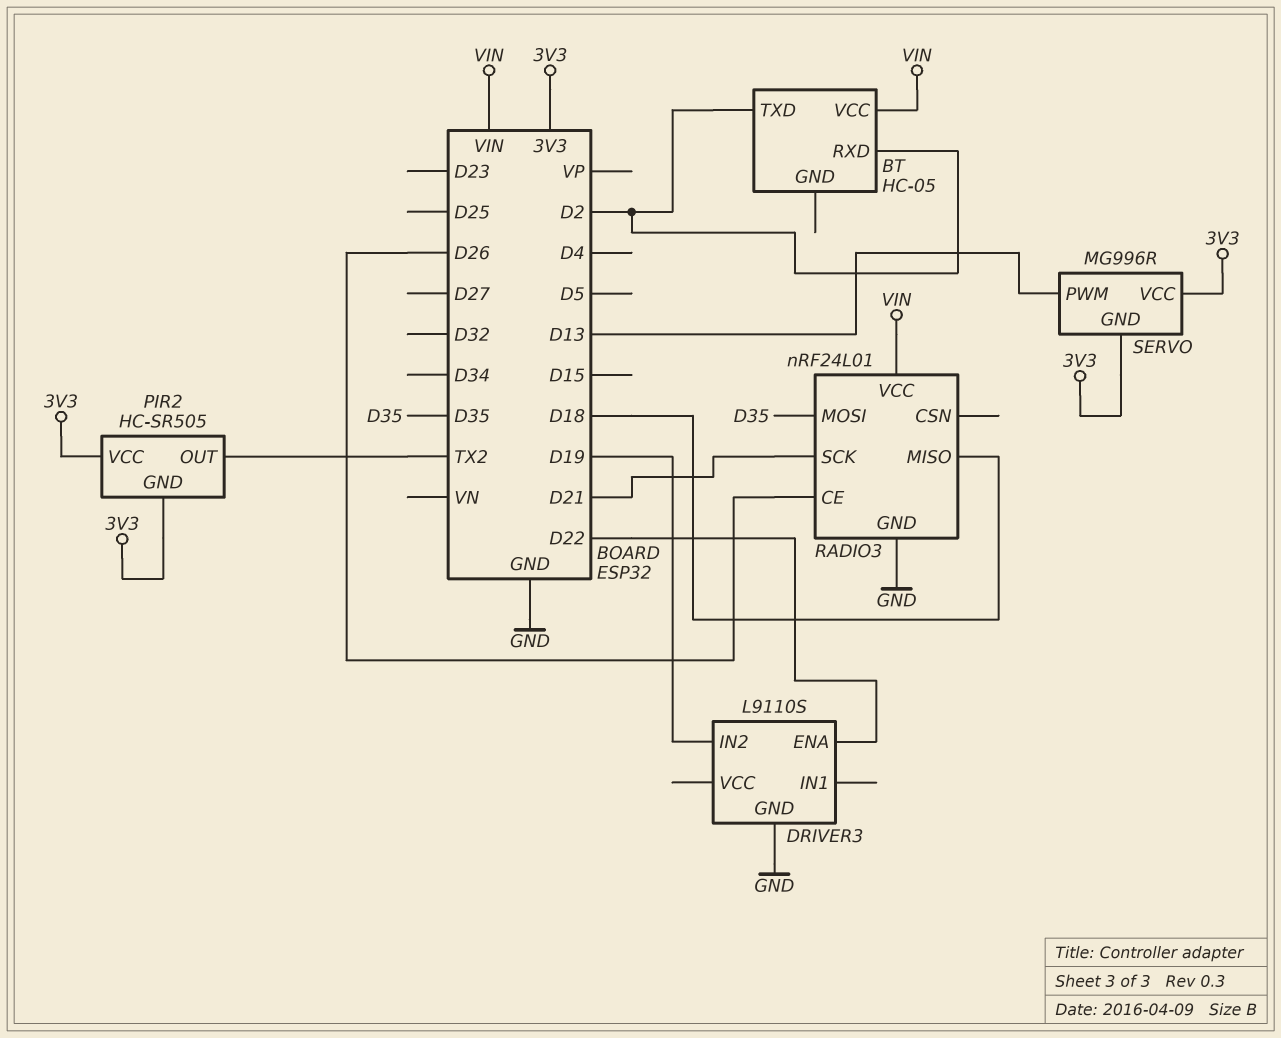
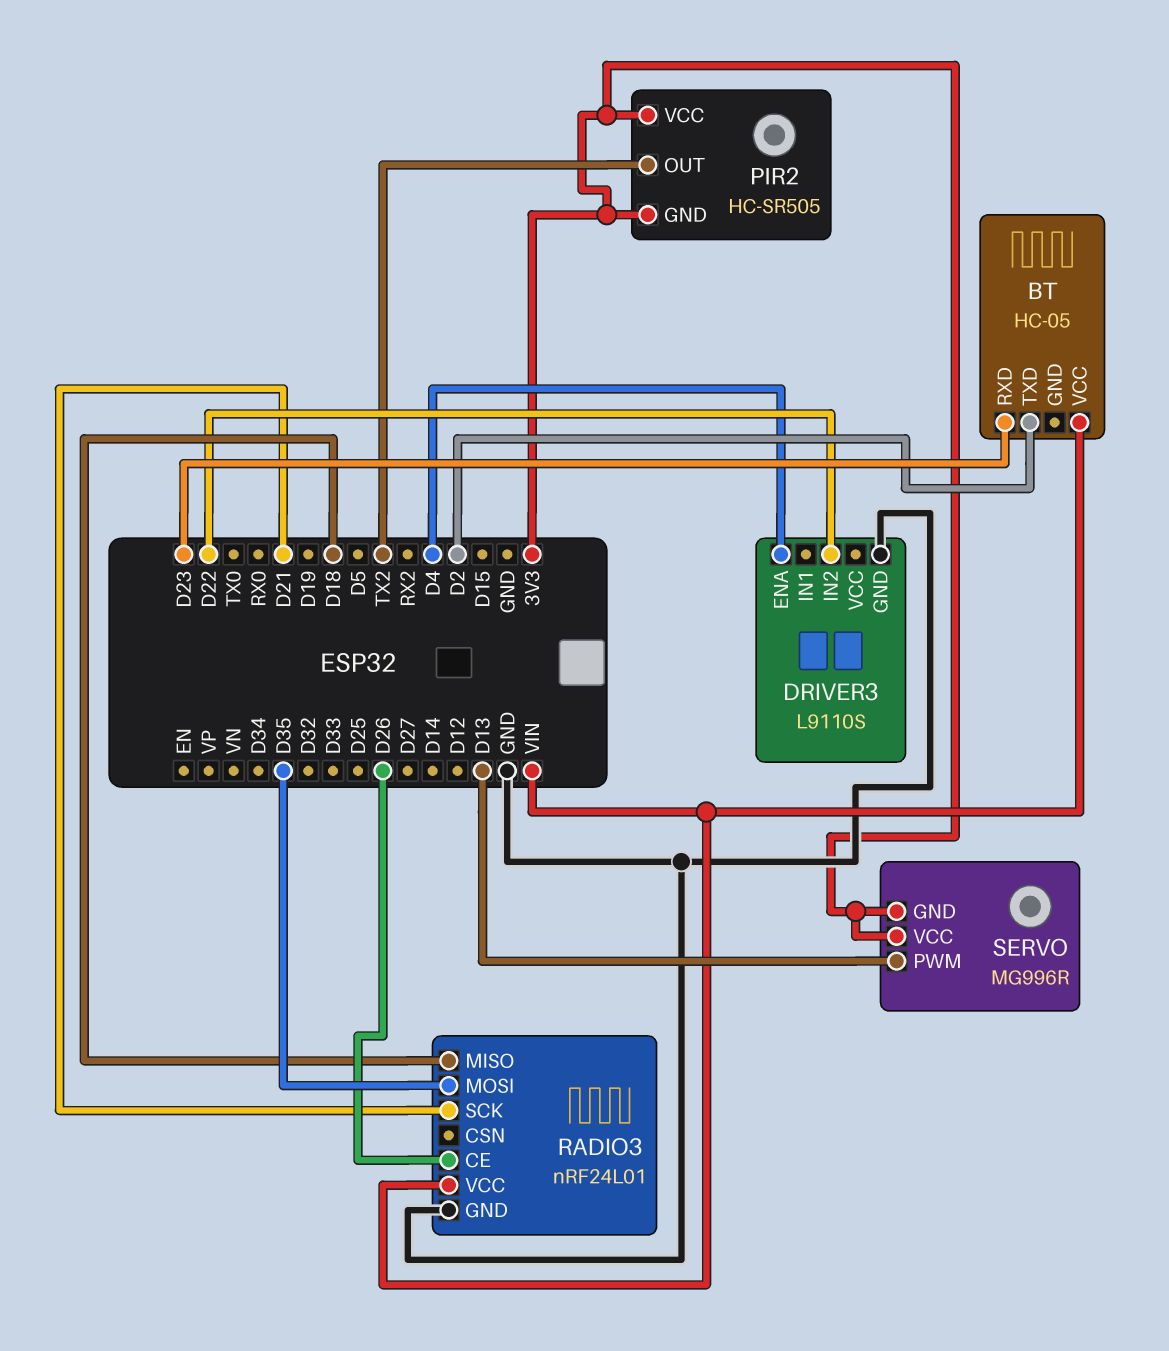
BT pin RXD: D2 -> D23
DRIVER3 pin ENA: D22 -> D4
DRIVER3 pin IN2: D19 -> D22

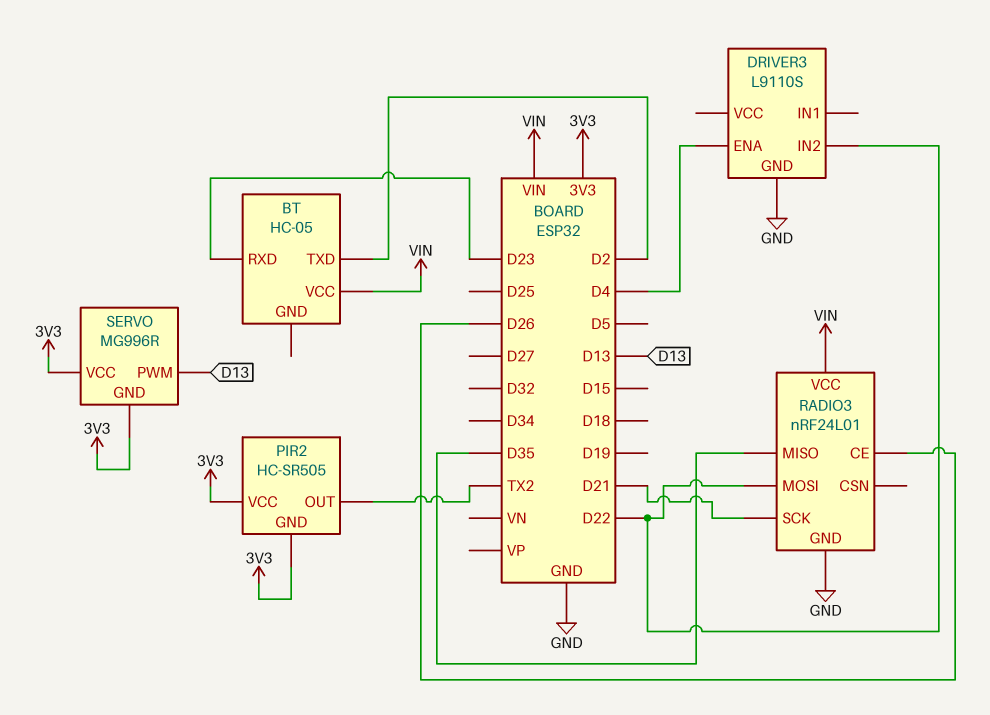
RADIO3 pin MISO: D18 -> D35
RADIO3 pin MOSI: D35 -> D22

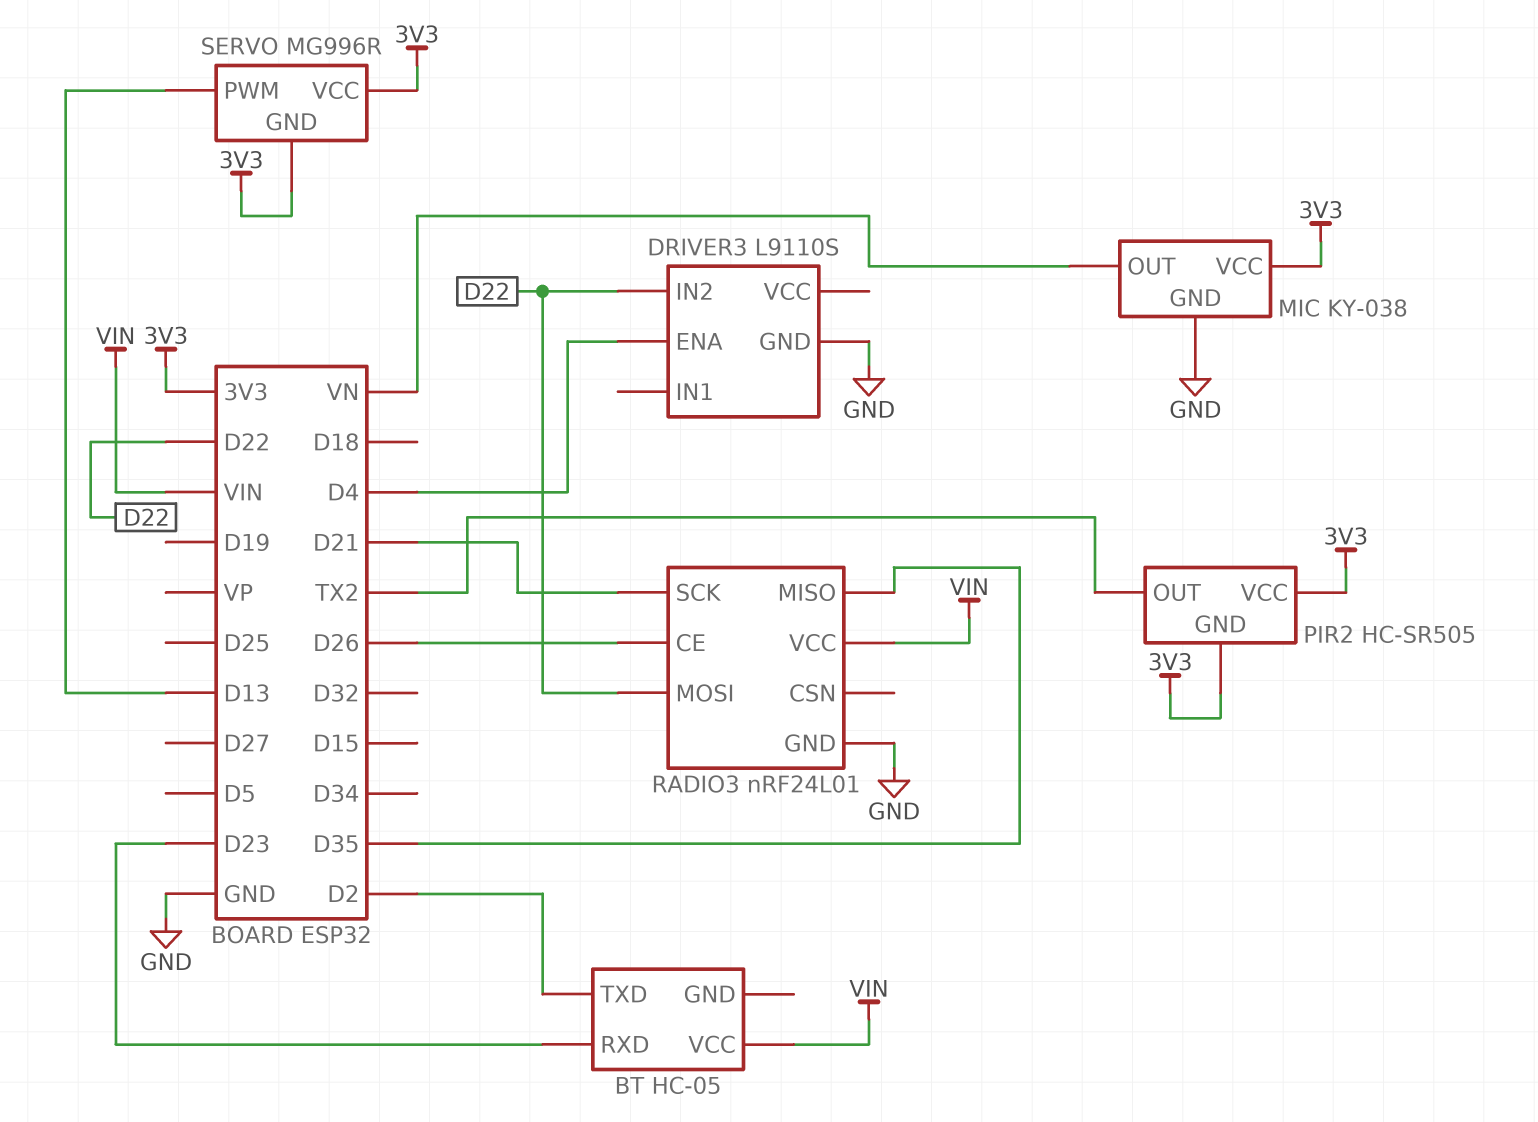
MIC: none -> KY-038
MIC pin GND: none -> GND
MIC pin OUT: none -> VN
MIC pin VCC: none -> 3V3

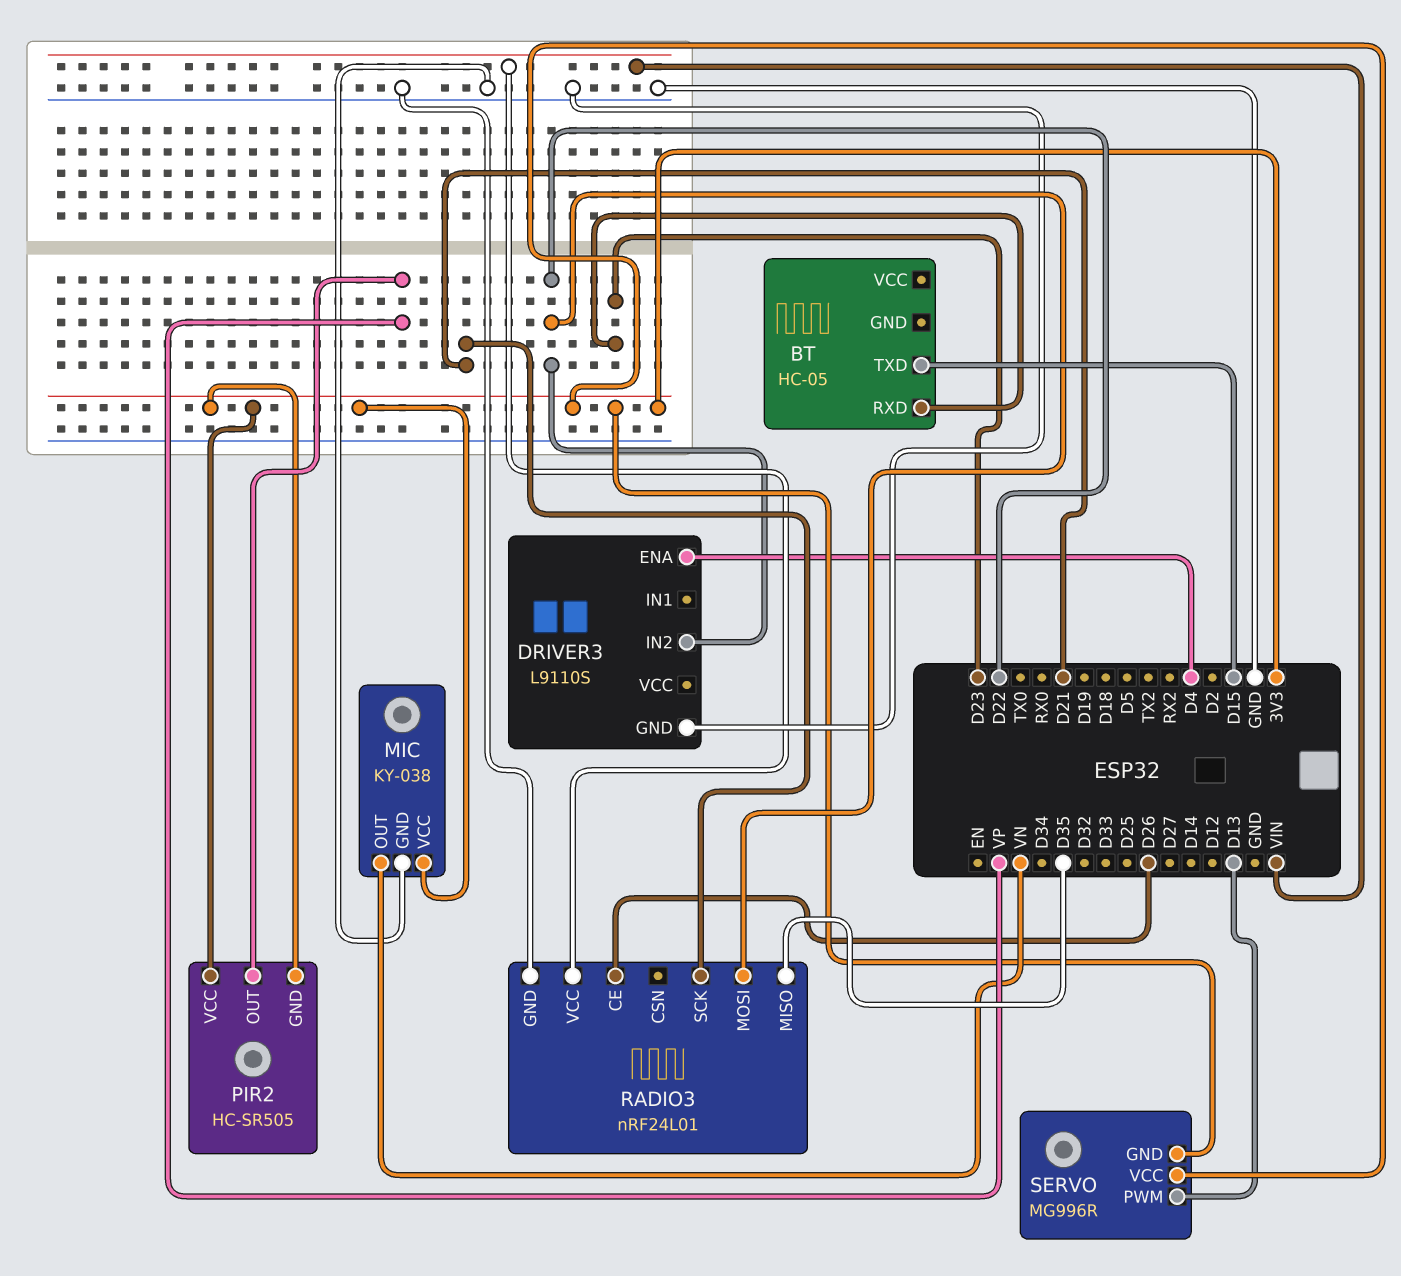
BT pin TXD: D2 -> D15
BT pin VCC: VIN -> none
PIR2 pin OUT: TX2 -> VP

